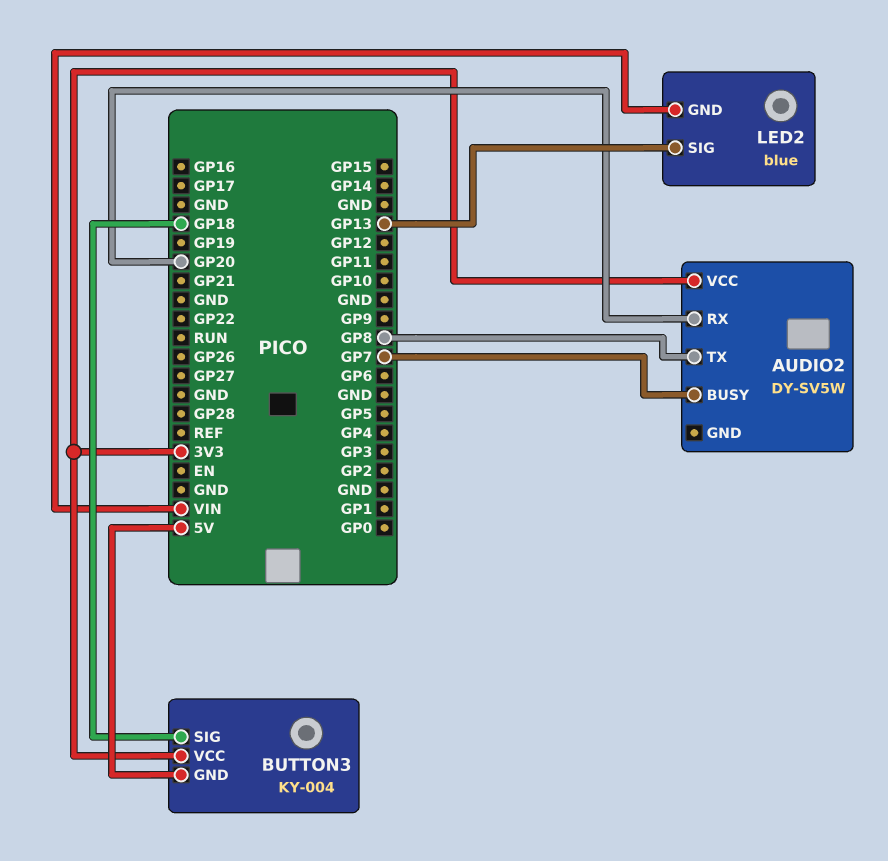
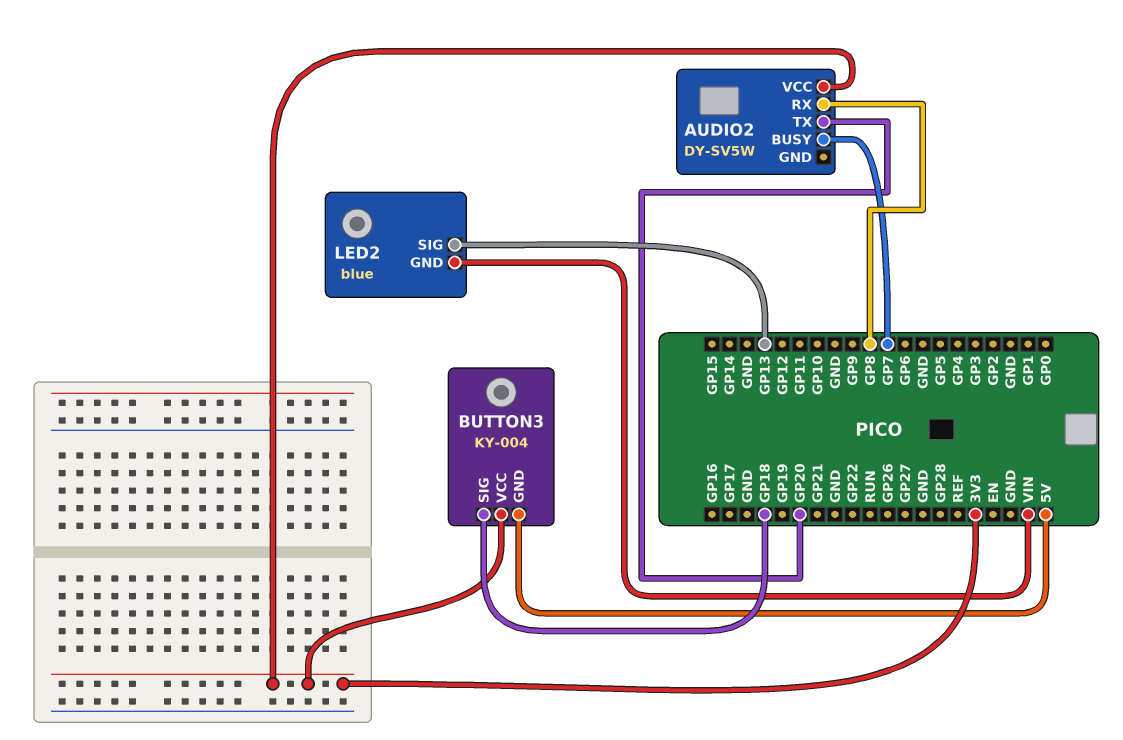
AUDIO2 pin RX: GP20 -> GP8
AUDIO2 pin TX: GP8 -> GP20

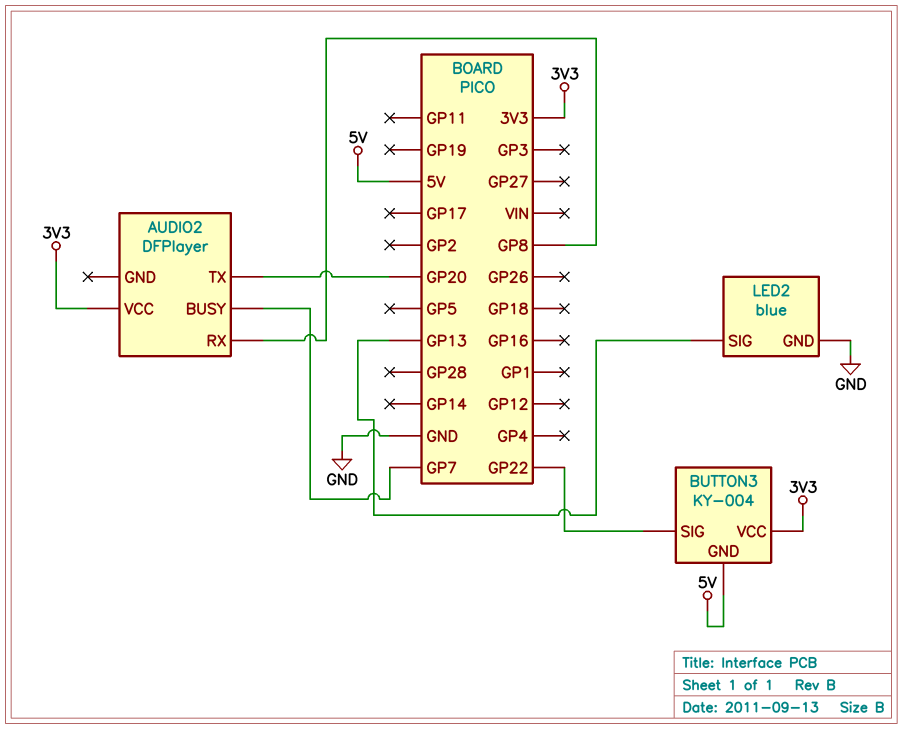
AUDIO2: DY-SV5W -> DFPlayer
BUTTON3 pin SIG: GP18 -> GP22
LED2 pin GND: VIN -> GND

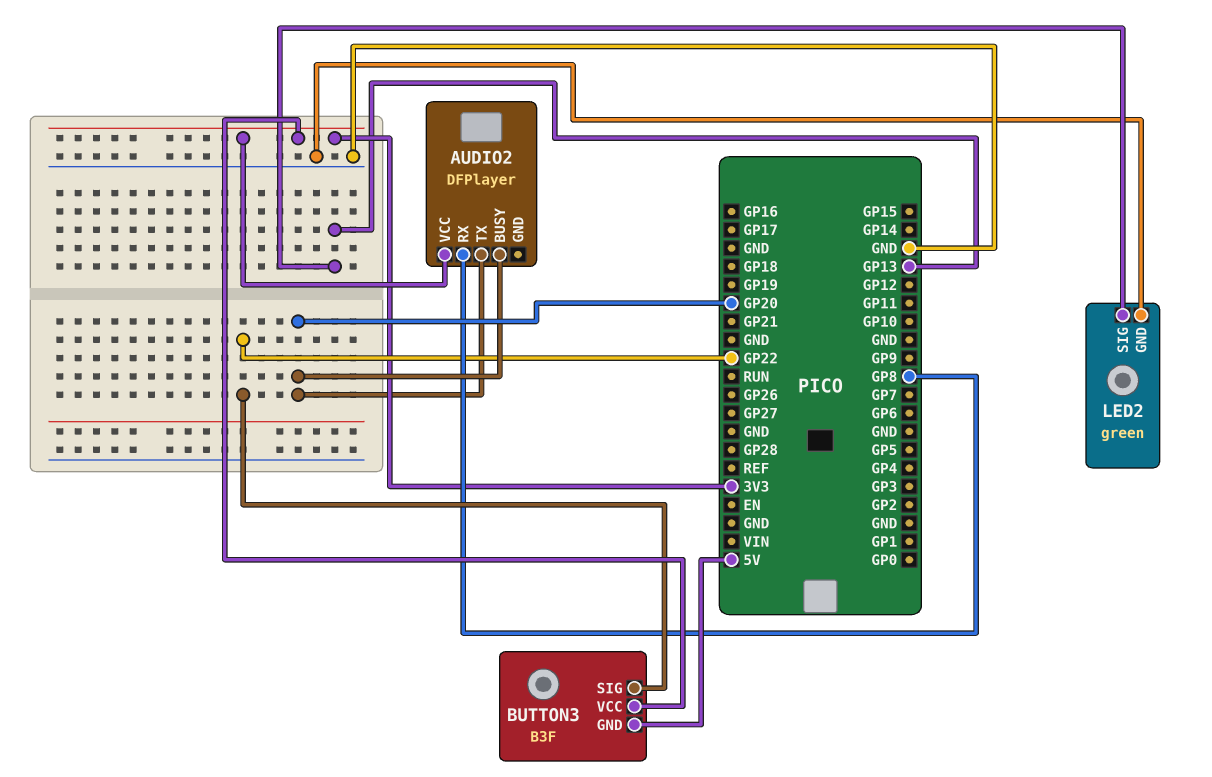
AUDIO2 pin BUSY: GP7 -> GP20
BUTTON3: KY-004 -> B3F
LED2: blue -> green

